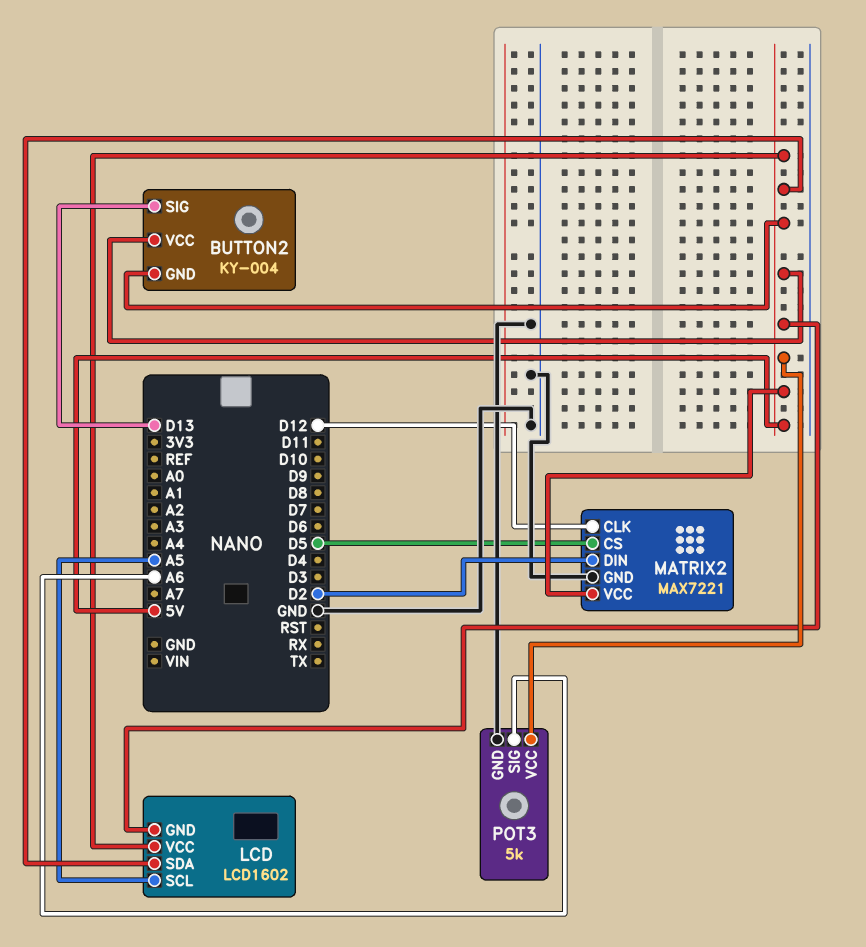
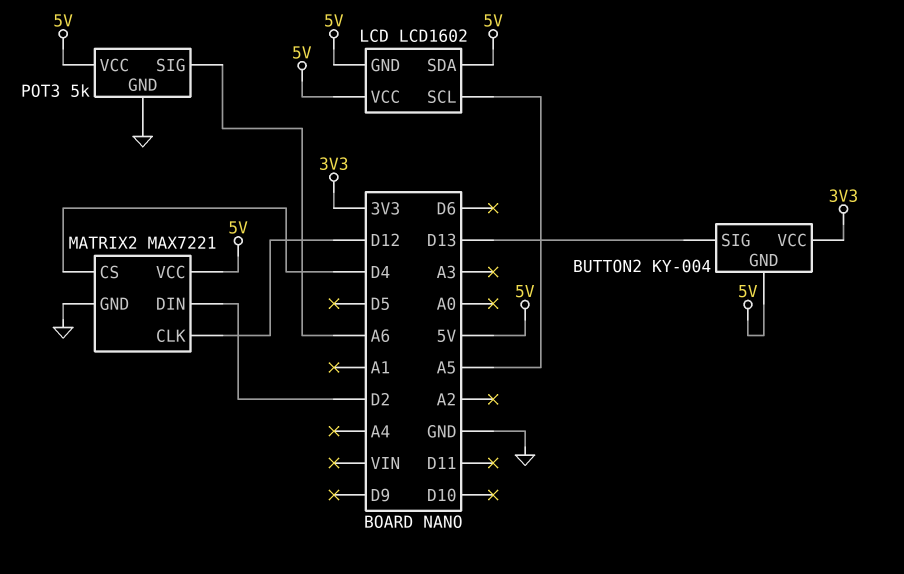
BUTTON2 pin VCC: 5V -> 3V3
MATRIX2 pin CS: D5 -> D4

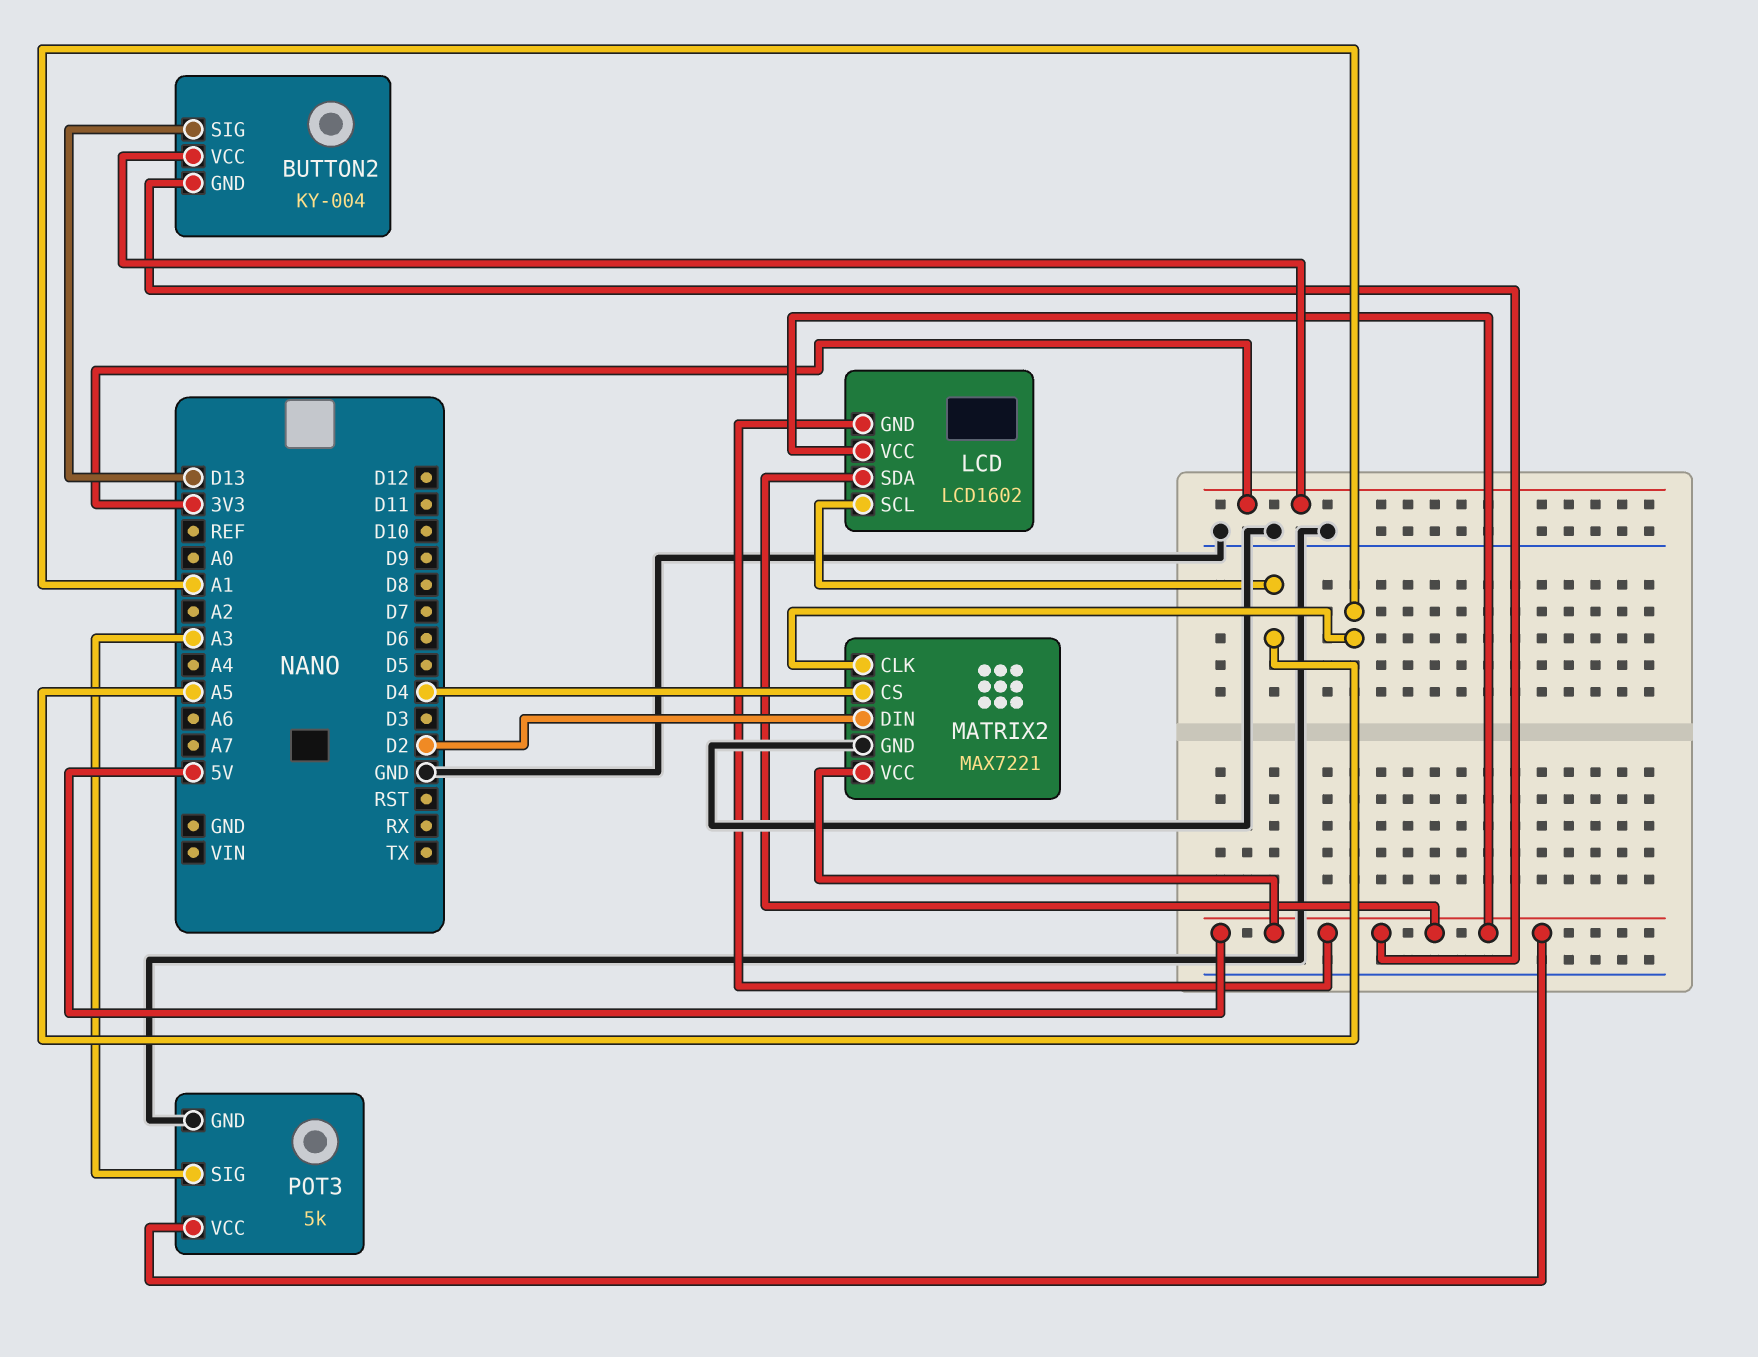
MATRIX2 pin CLK: D12 -> A1
POT3 pin SIG: A6 -> A3

